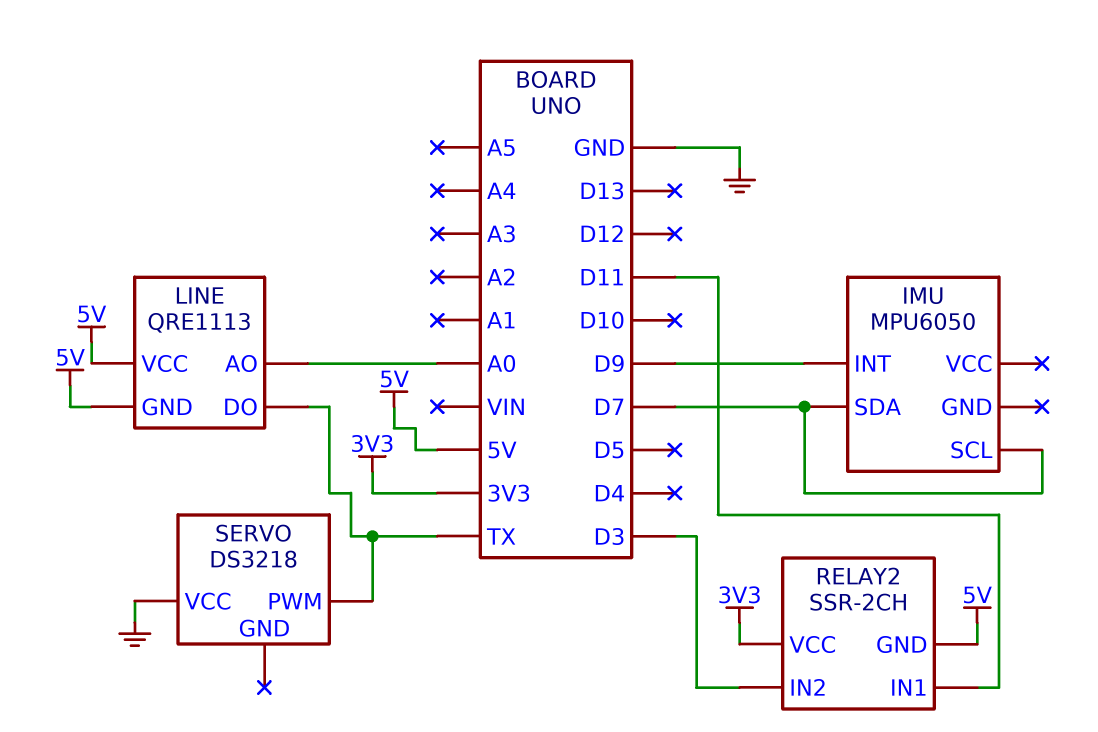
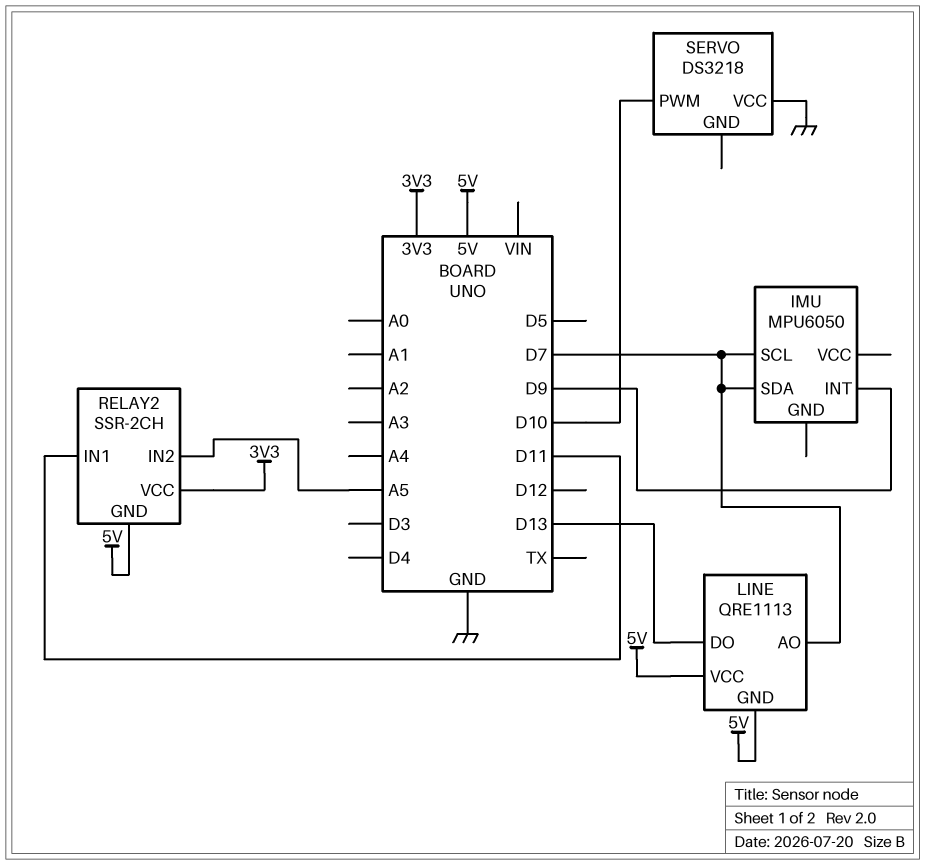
LINE pin AO: A0 -> D7
LINE pin DO: TX -> D13
RELAY2 pin IN2: D3 -> A5
SERVO pin PWM: TX -> D10

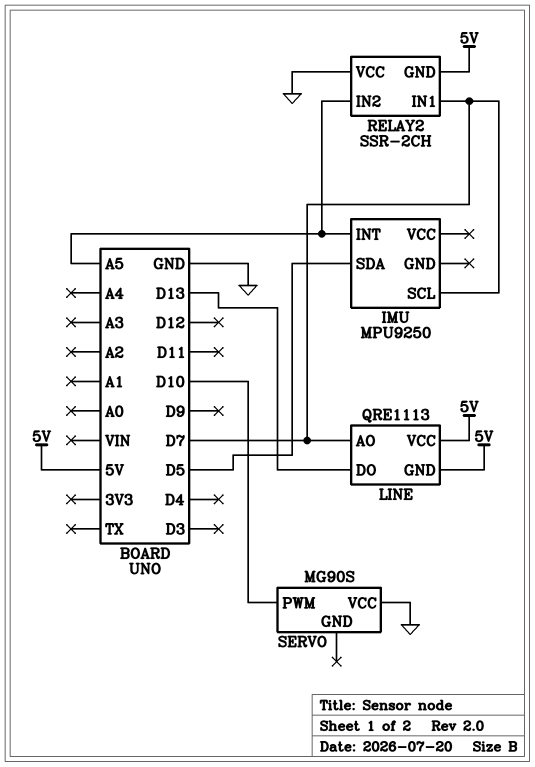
IMU: MPU6050 -> MPU9250
IMU pin INT: D9 -> A5
IMU pin SDA: D7 -> D5
RELAY2 pin IN1: D11 -> D7
RELAY2 pin VCC: 3V3 -> GND
SERVO: DS3218 -> MG90S

